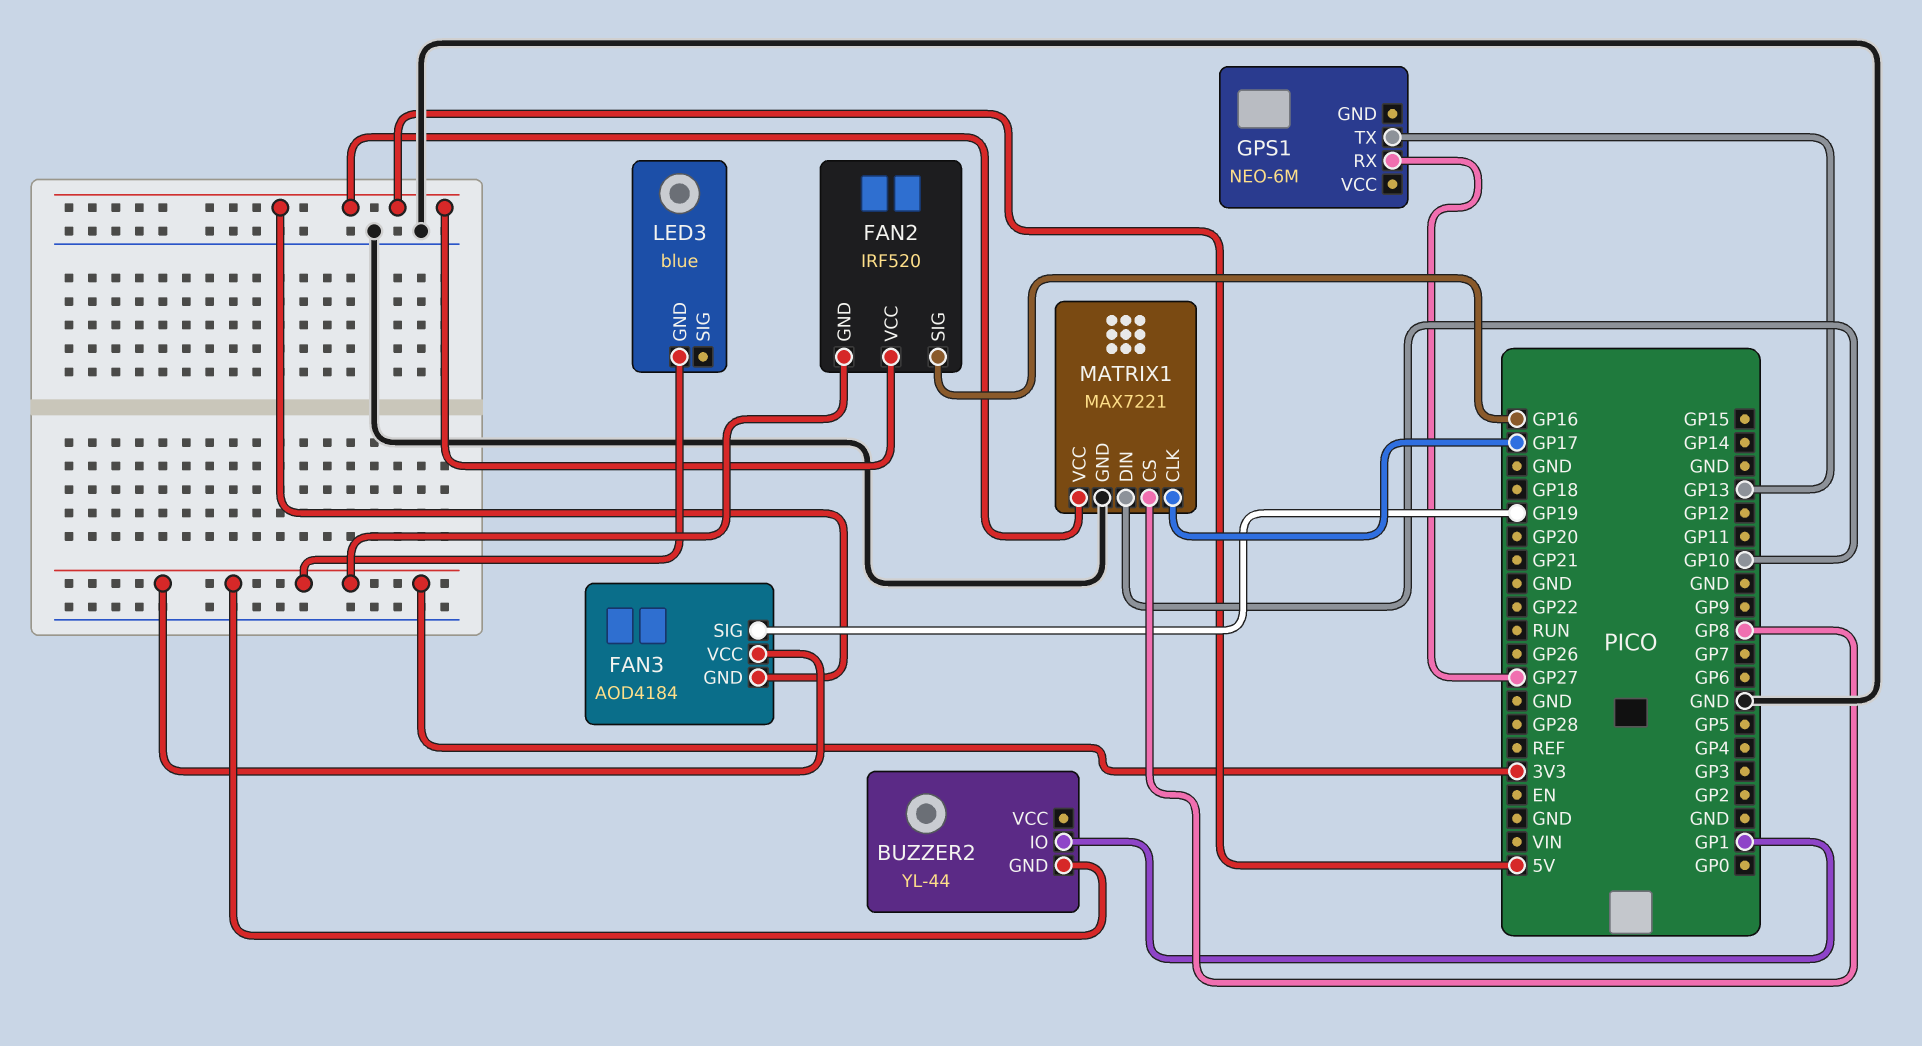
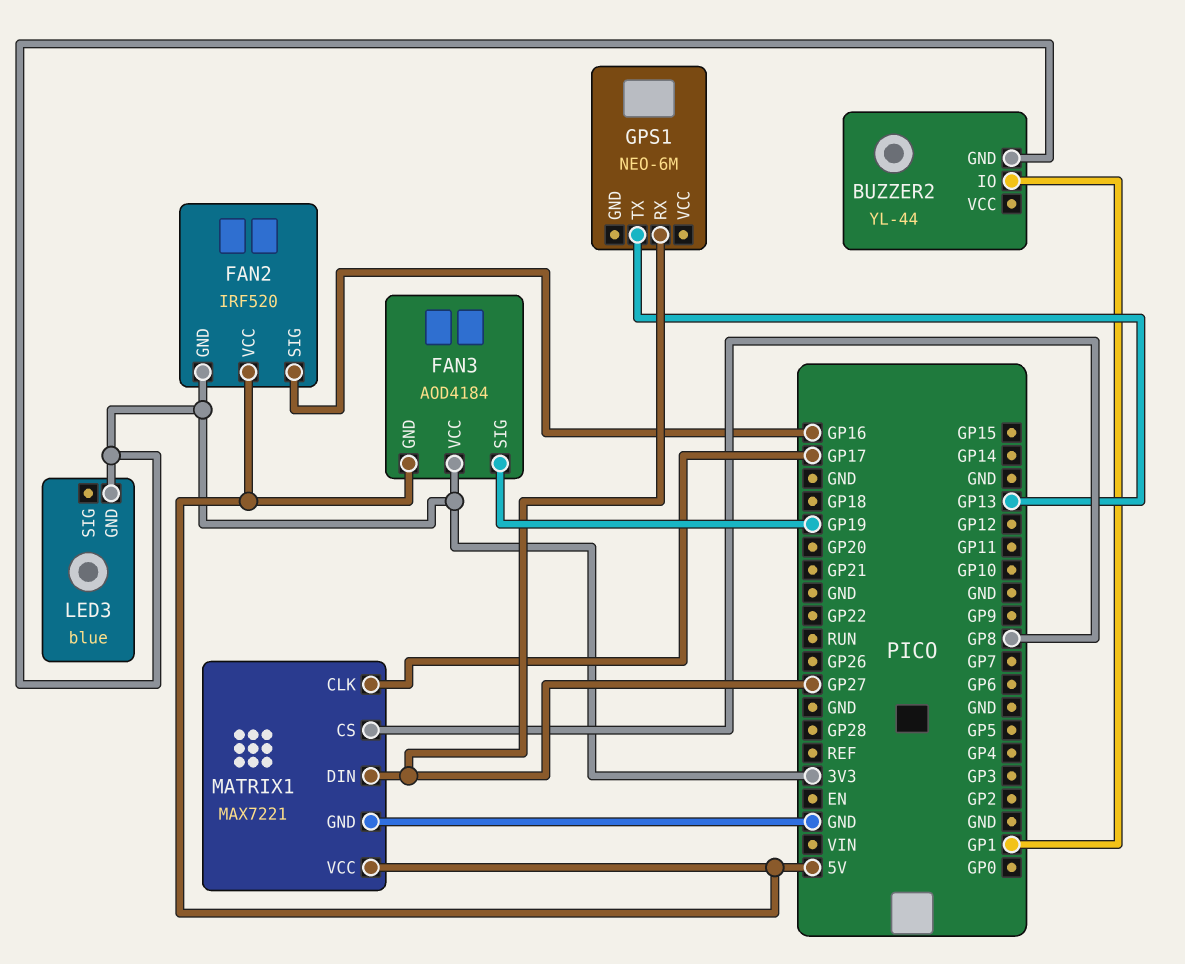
MATRIX1 pin DIN: GP10 -> GP27

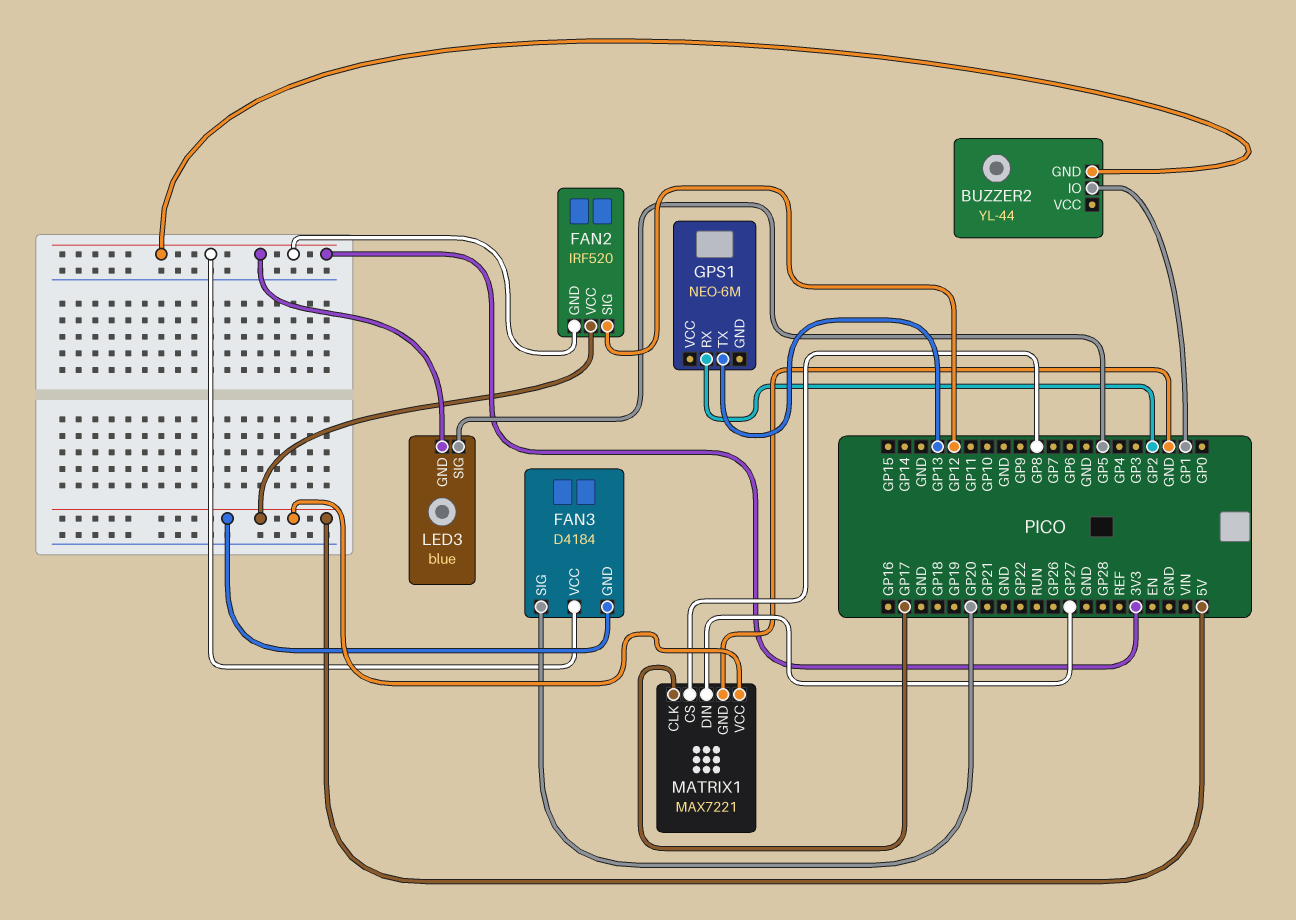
FAN2 pin SIG: GP16 -> GP12
FAN3: AOD4184 -> D4184
FAN3 pin SIG: GP19 -> GP20
GPS1 pin RX: GP27 -> GP2
LED3 pin SIG: none -> GP5

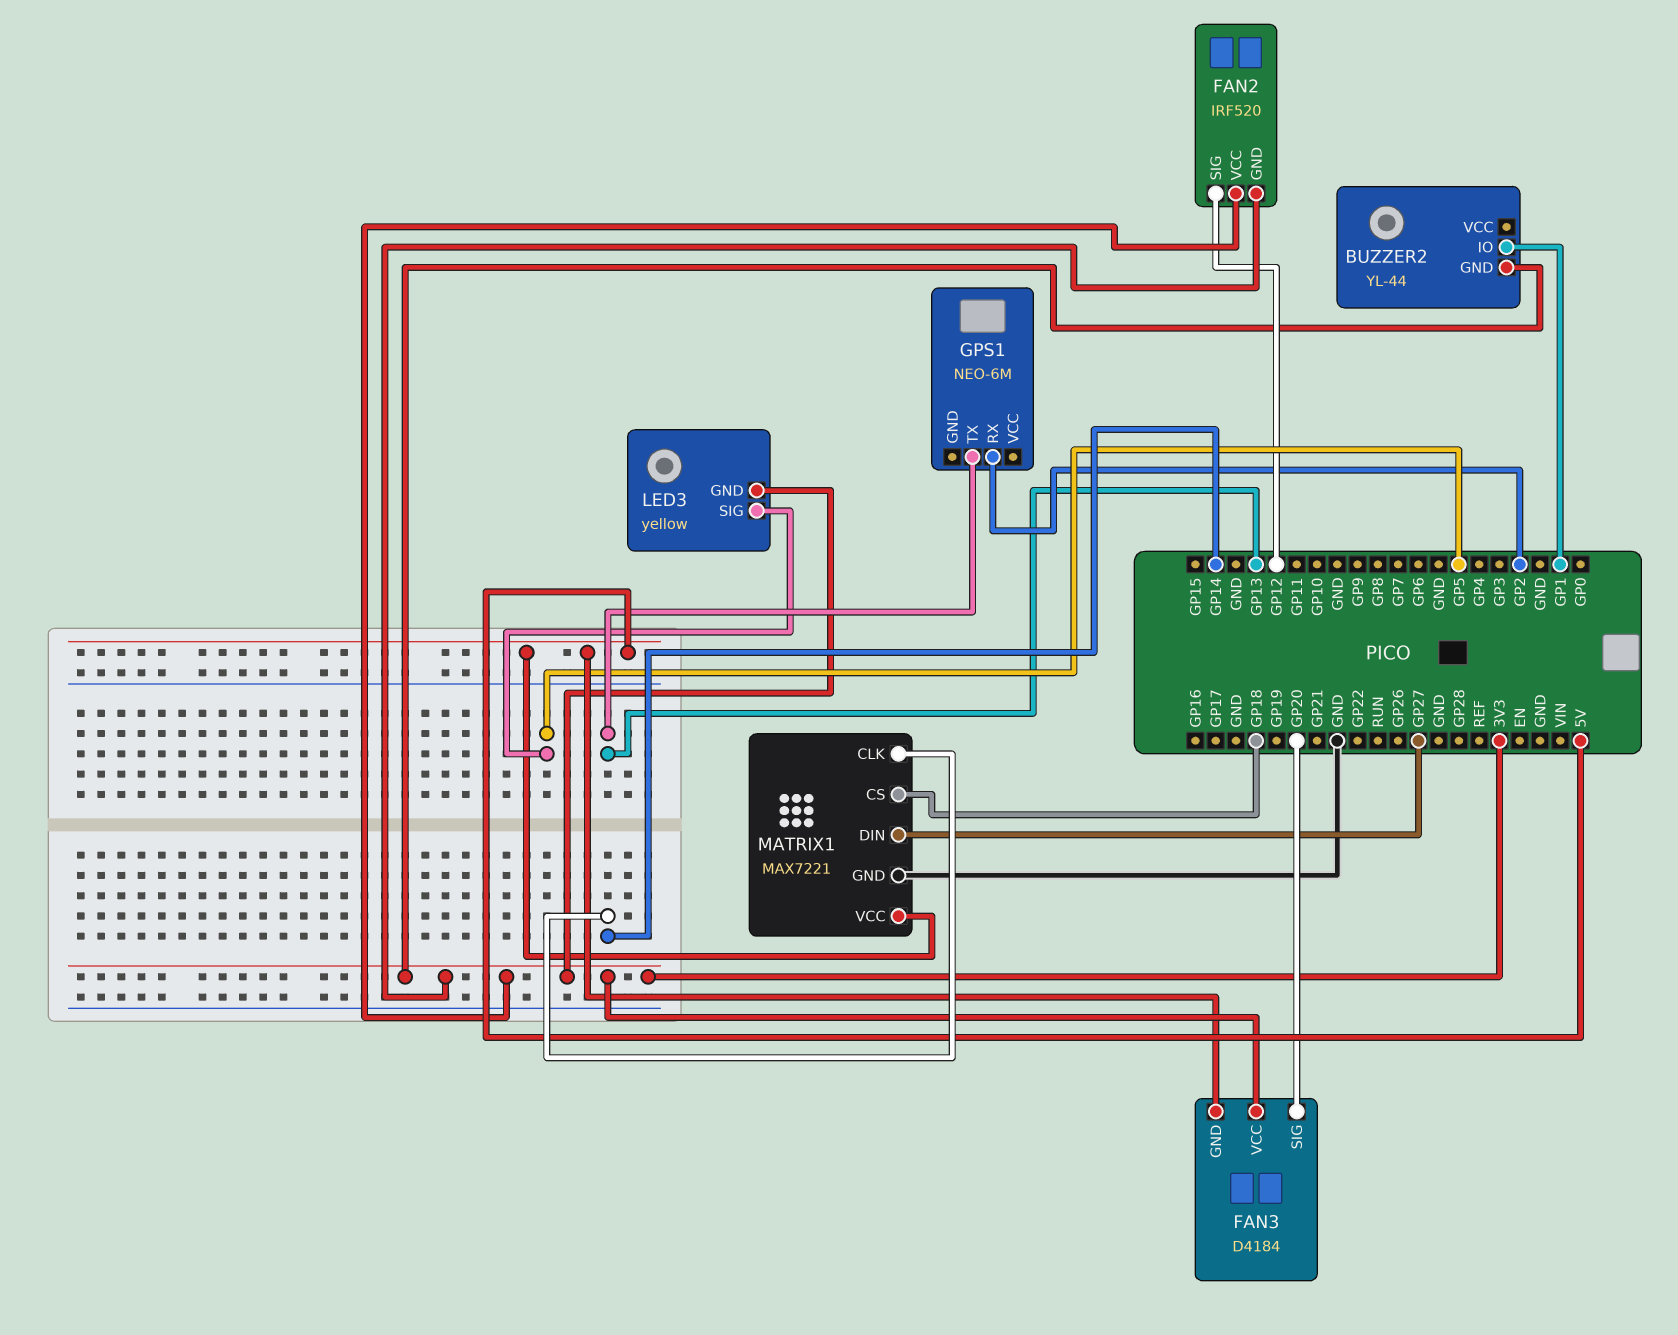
FAN2 pin VCC: 5V -> 3V3
LED3: blue -> yellow
MATRIX1 pin CLK: GP17 -> GP14
MATRIX1 pin CS: GP8 -> GP18

